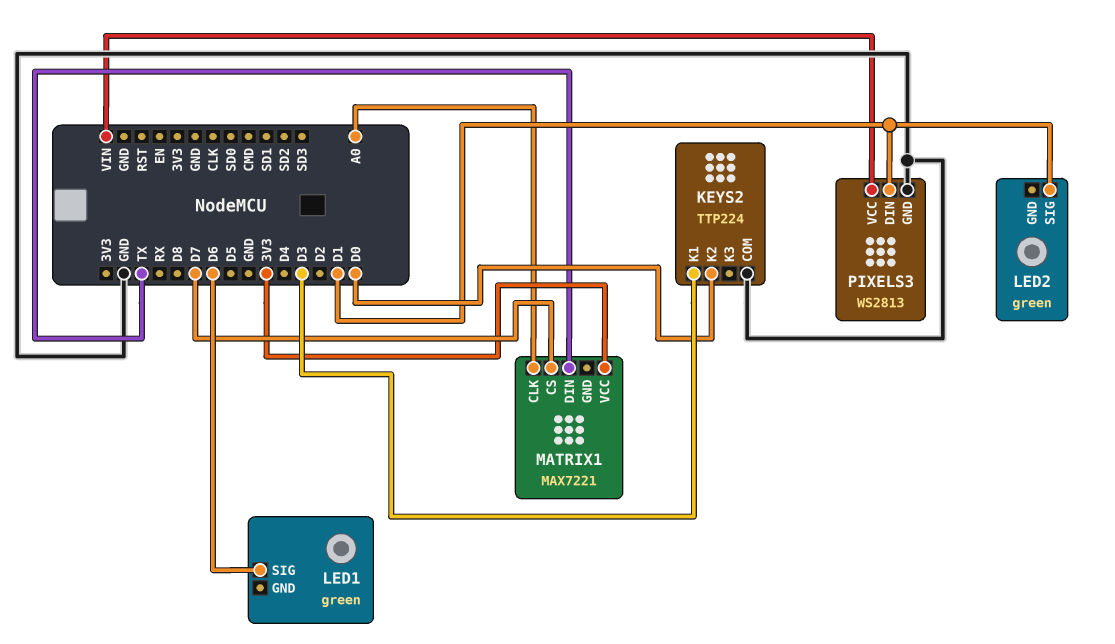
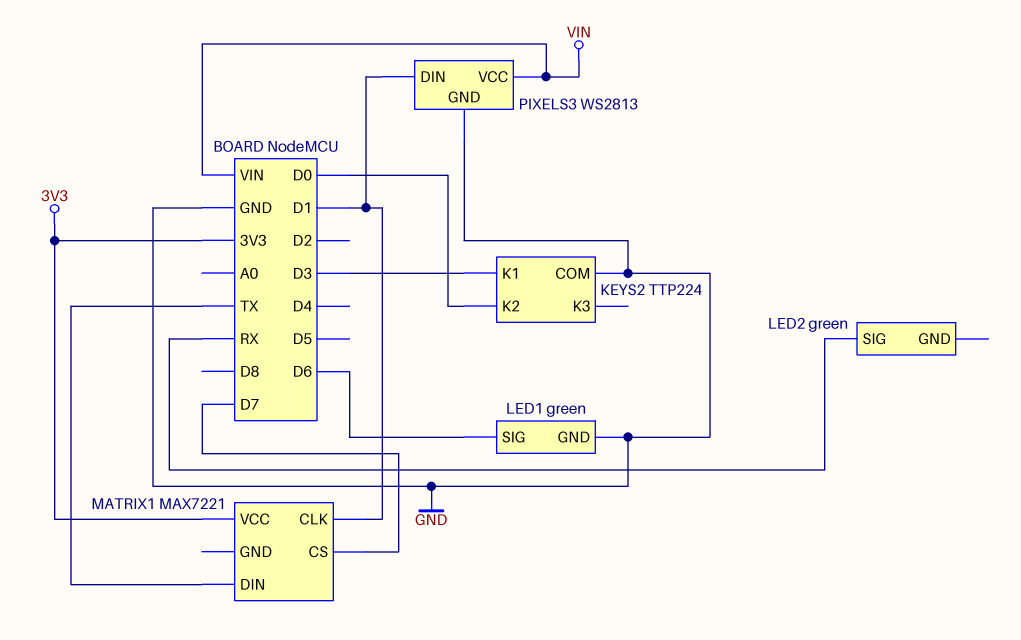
LED1 pin GND: none -> GND
LED2 pin SIG: D1 -> RX
MATRIX1 pin CLK: A0 -> D1

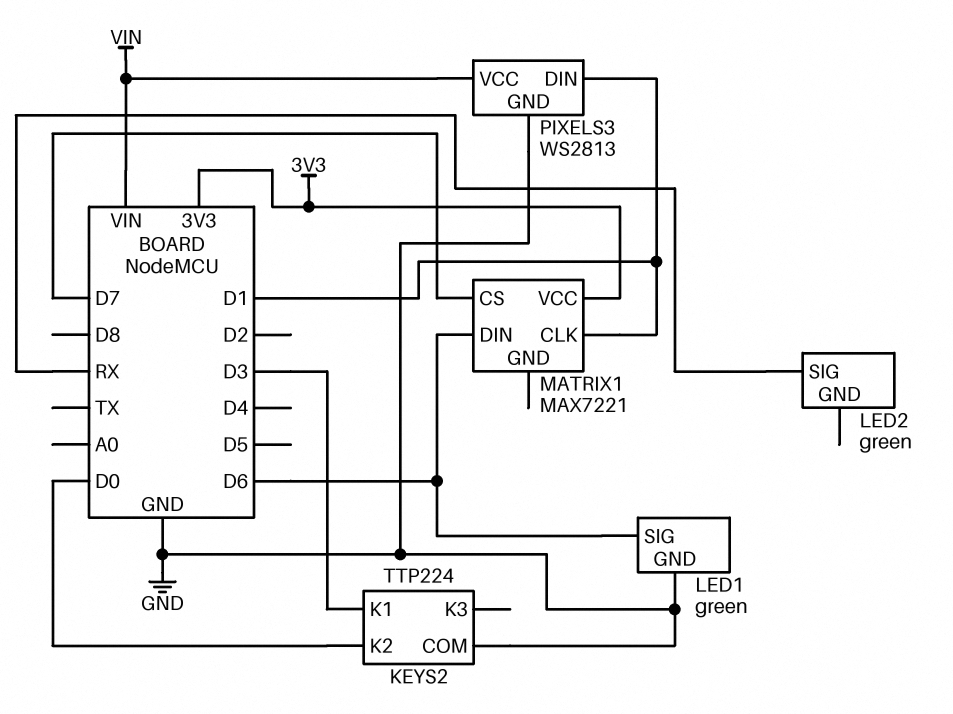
MATRIX1 pin DIN: TX -> D6

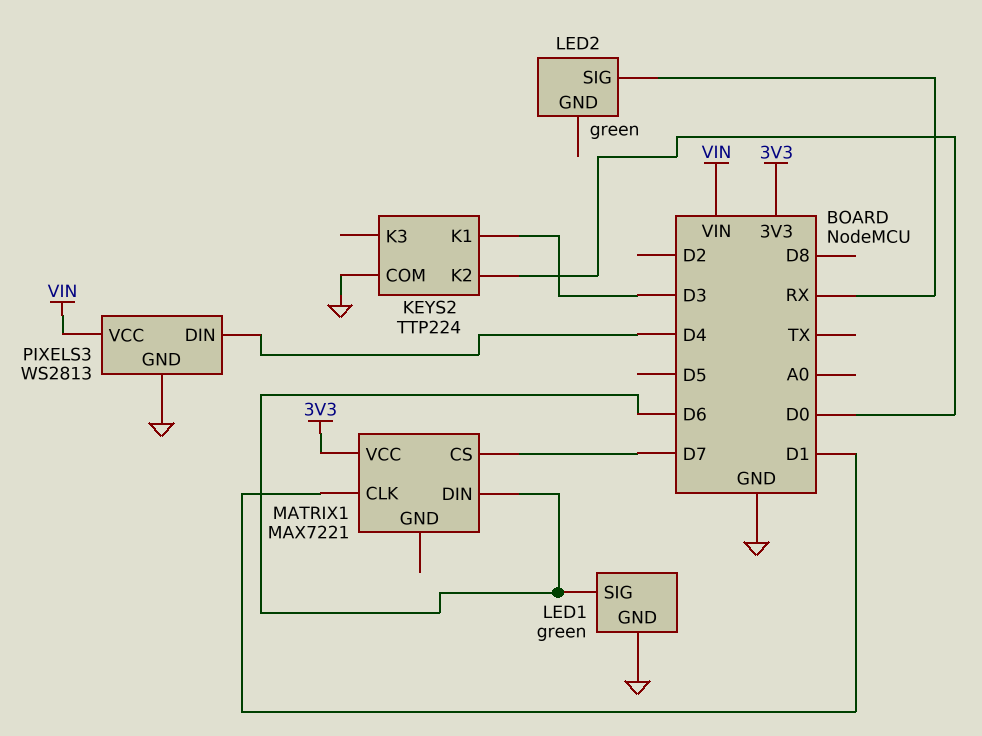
PIXELS3 pin DIN: D1 -> D4

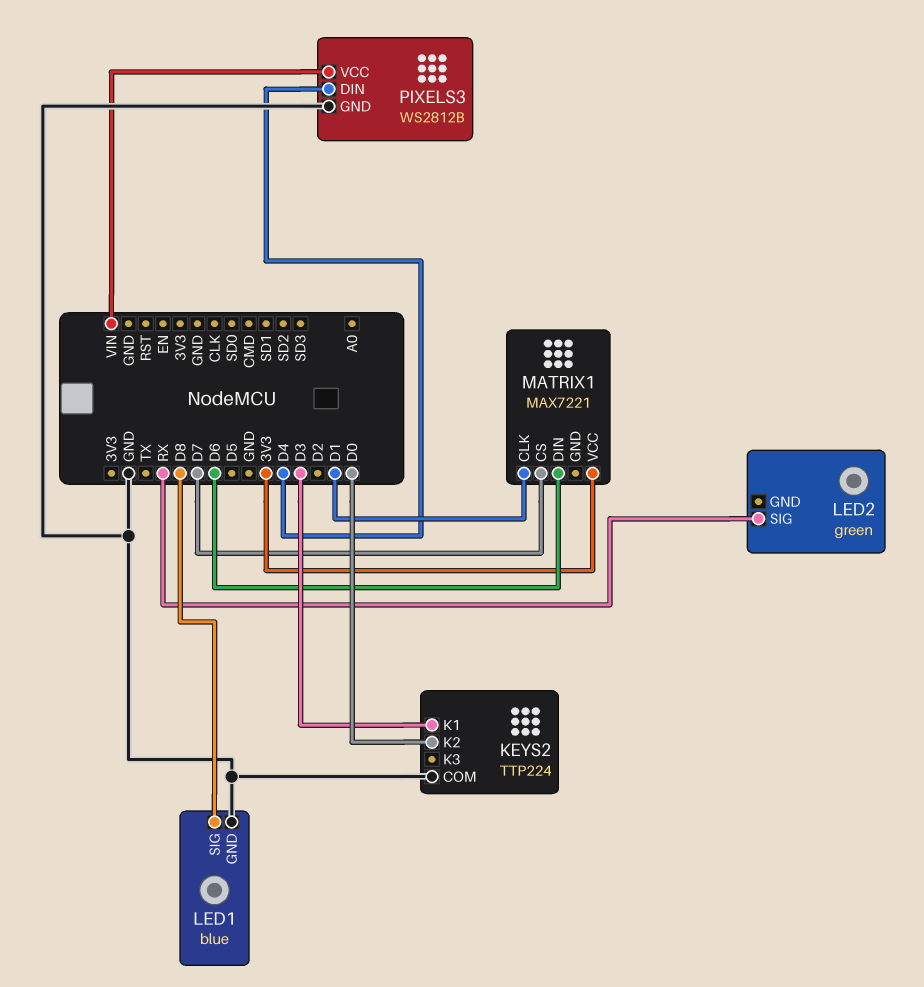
LED1: green -> blue
LED1 pin SIG: D6 -> D8
PIXELS3: WS2813 -> WS2812B

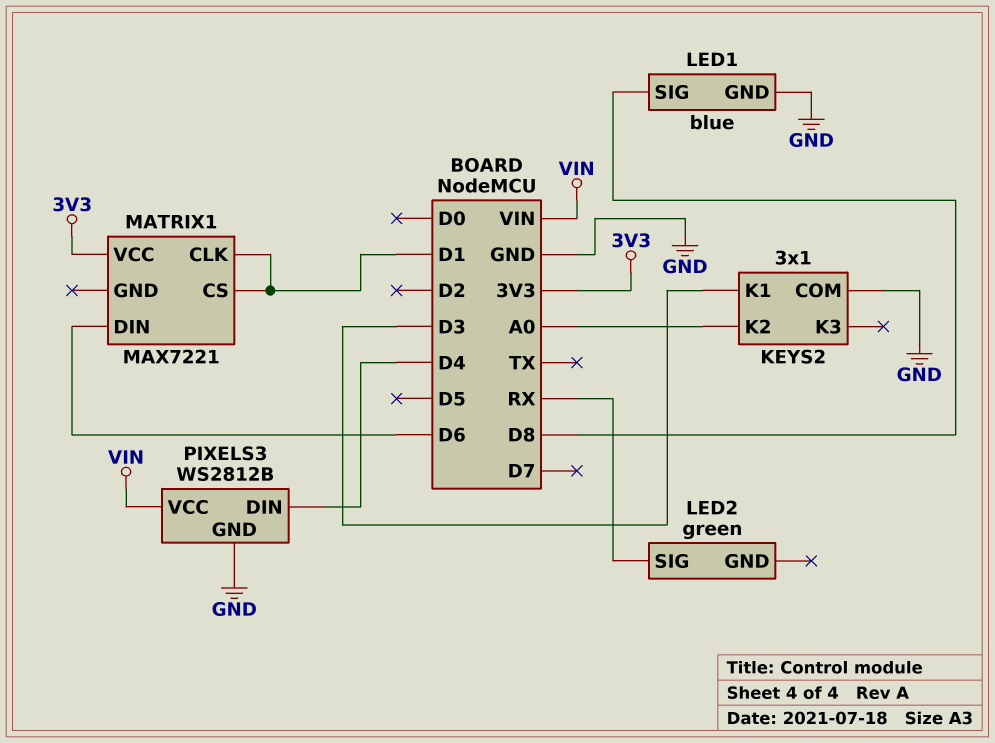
KEYS2: TTP224 -> 3x1
KEYS2 pin K2: D0 -> A0
MATRIX1 pin CS: D7 -> D1

